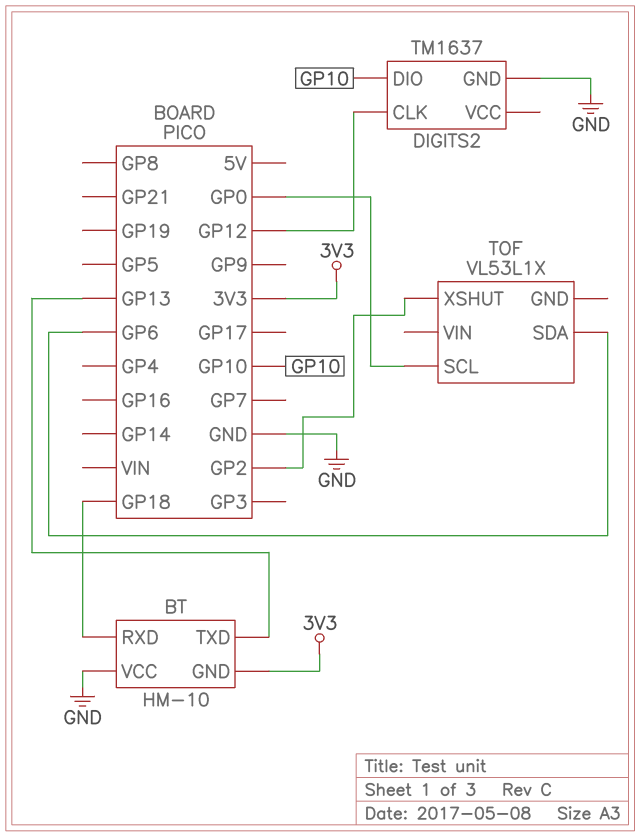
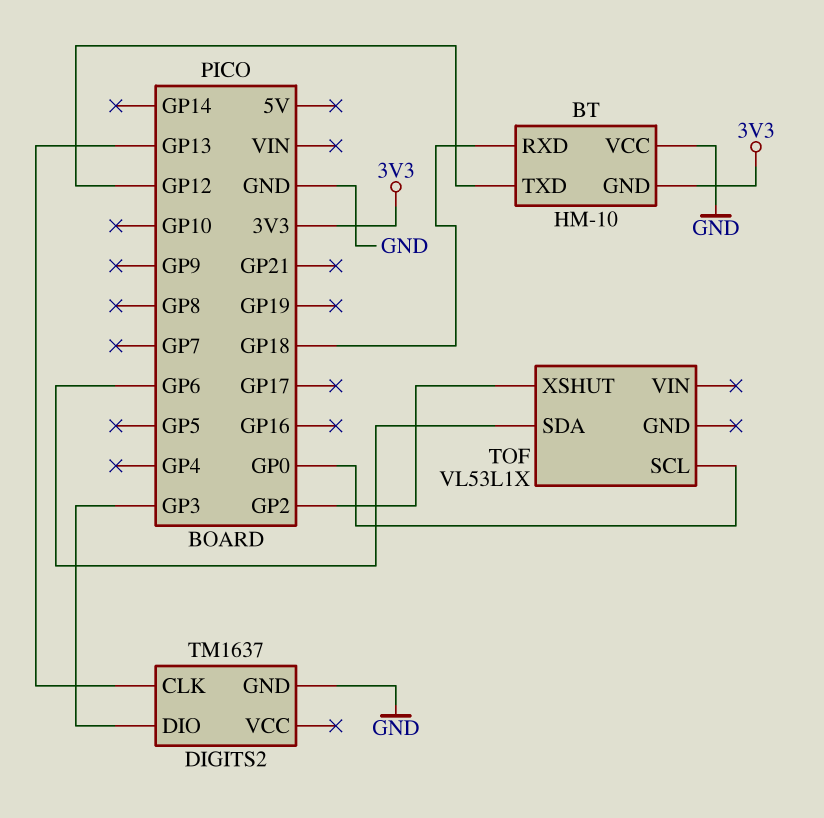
BT pin TXD: GP13 -> GP12
DIGITS2 pin CLK: GP12 -> GP13
DIGITS2 pin DIO: GP10 -> GP3

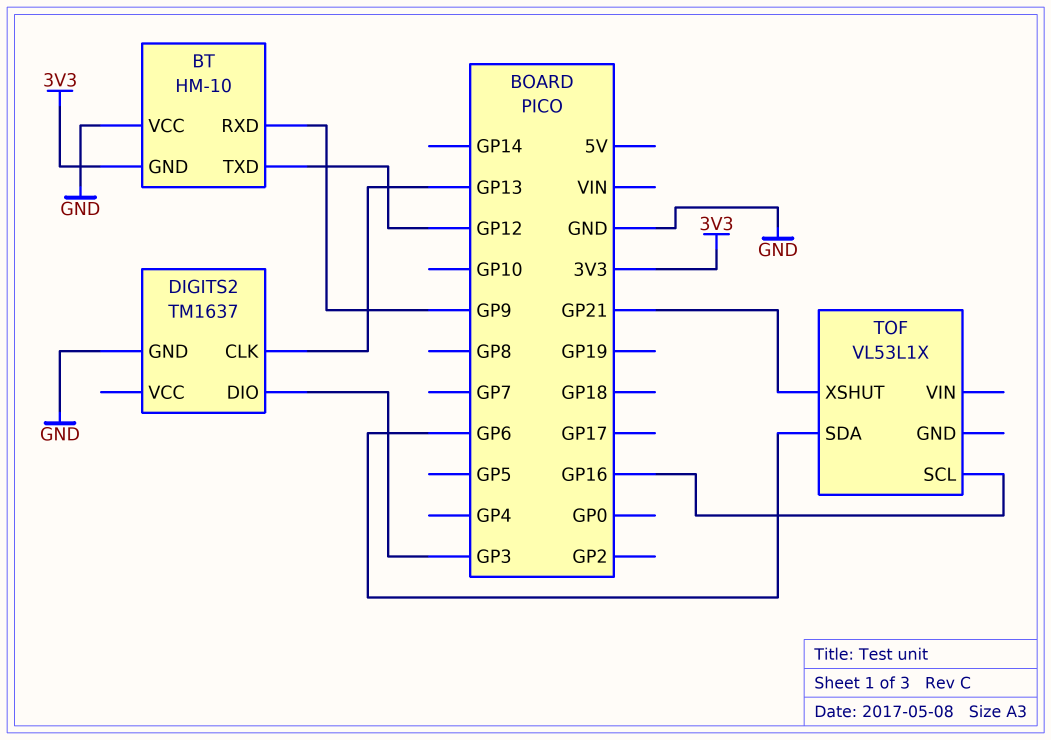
BT pin RXD: GP18 -> GP9
TOF pin SCL: GP0 -> GP16
TOF pin XSHUT: GP2 -> GP21

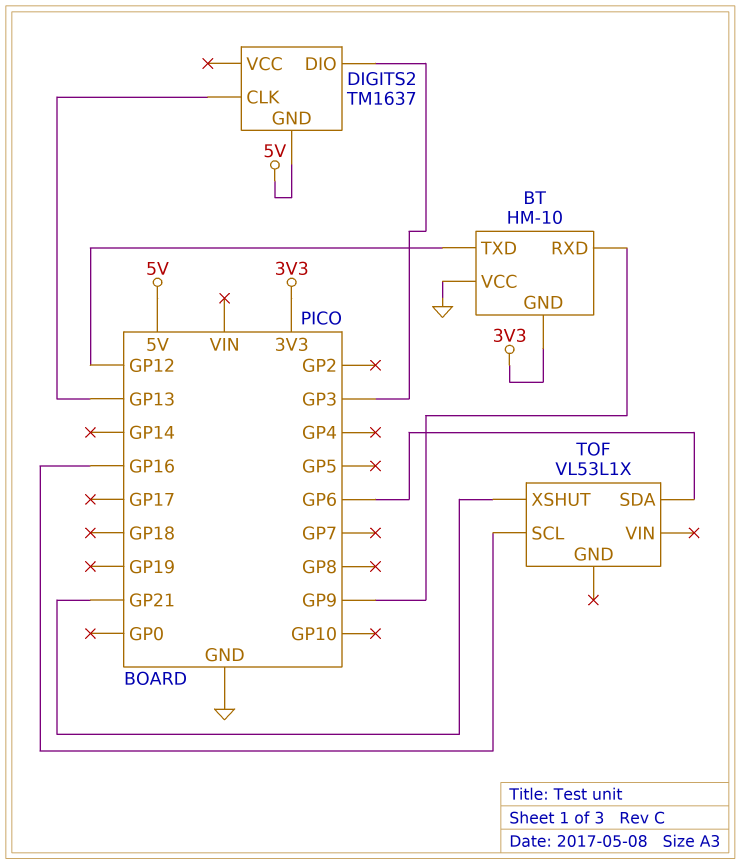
DIGITS2 pin GND: GND -> 5V

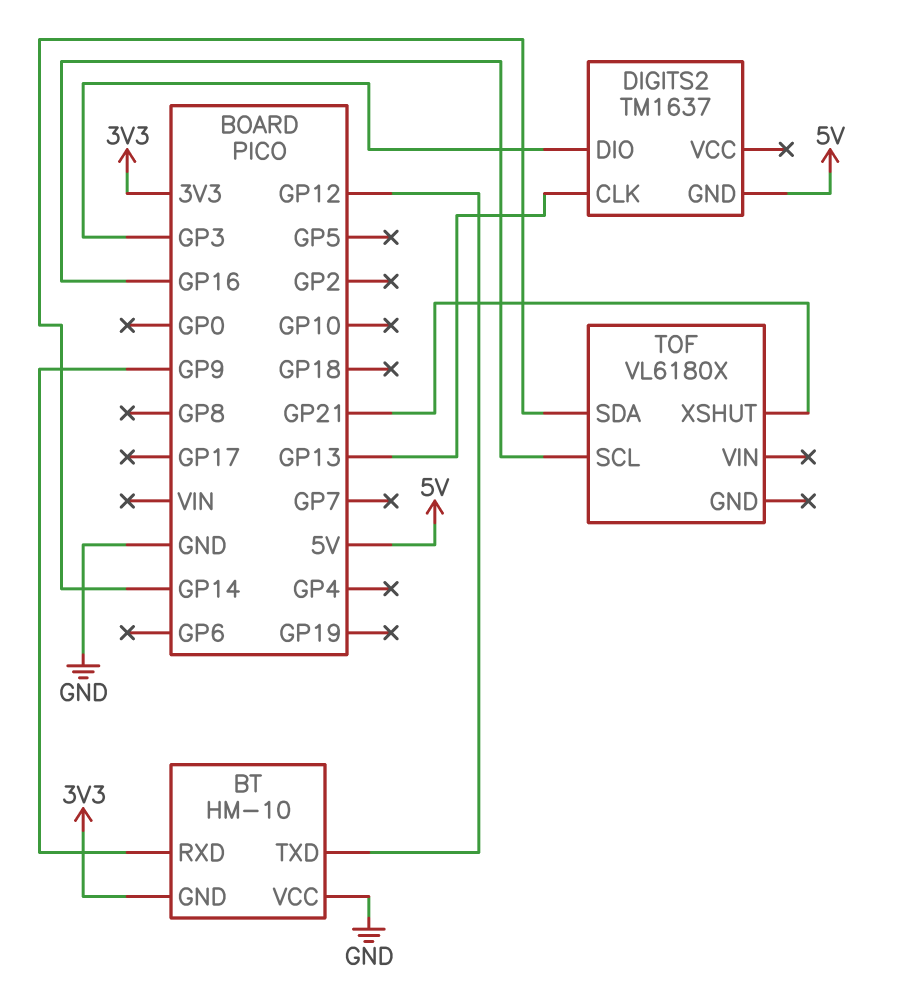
TOF: VL53L1X -> VL6180X
TOF pin SDA: GP6 -> GP14

